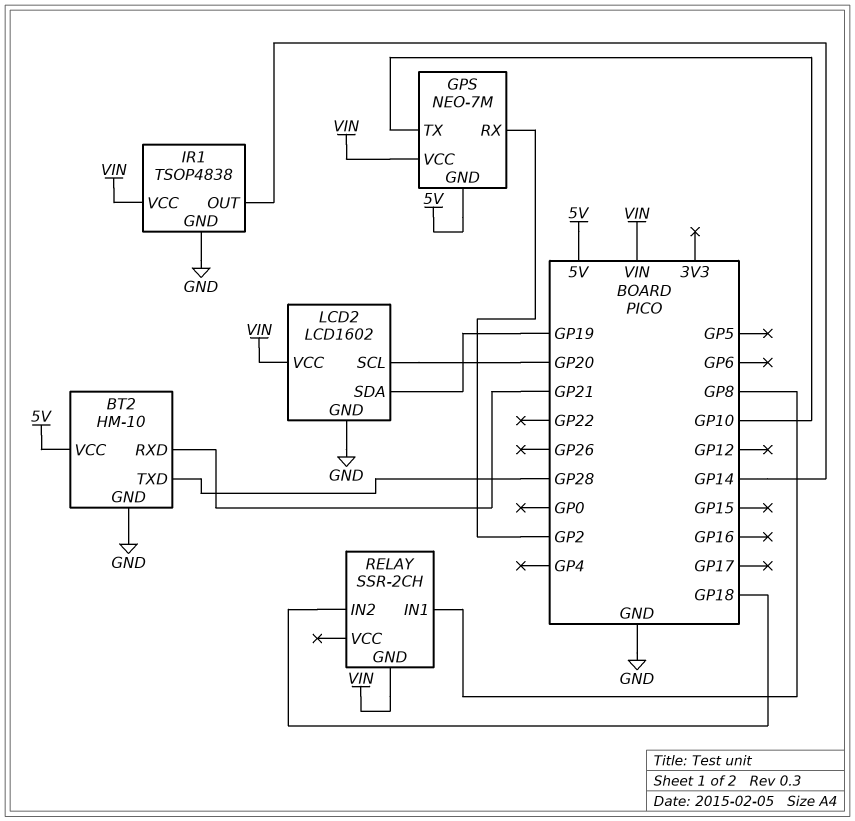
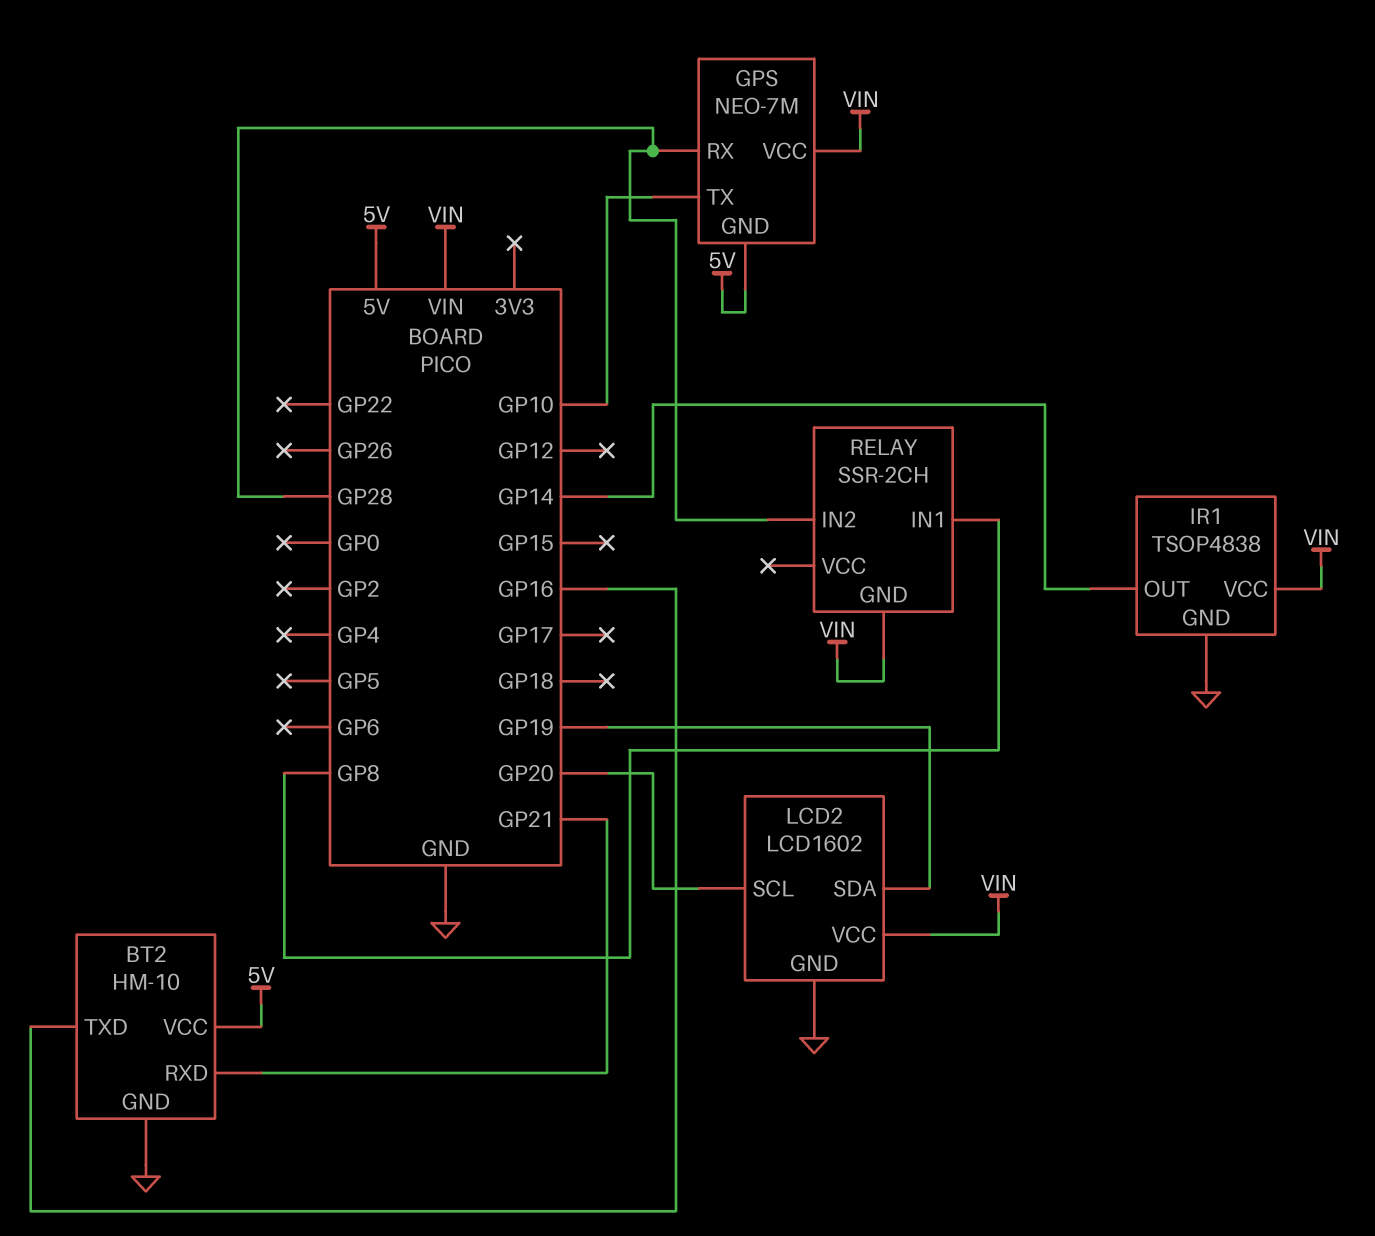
BT2 pin TXD: GP28 -> GP16
GPS pin RX: GP2 -> GP28
RELAY pin IN2: GP18 -> GP28

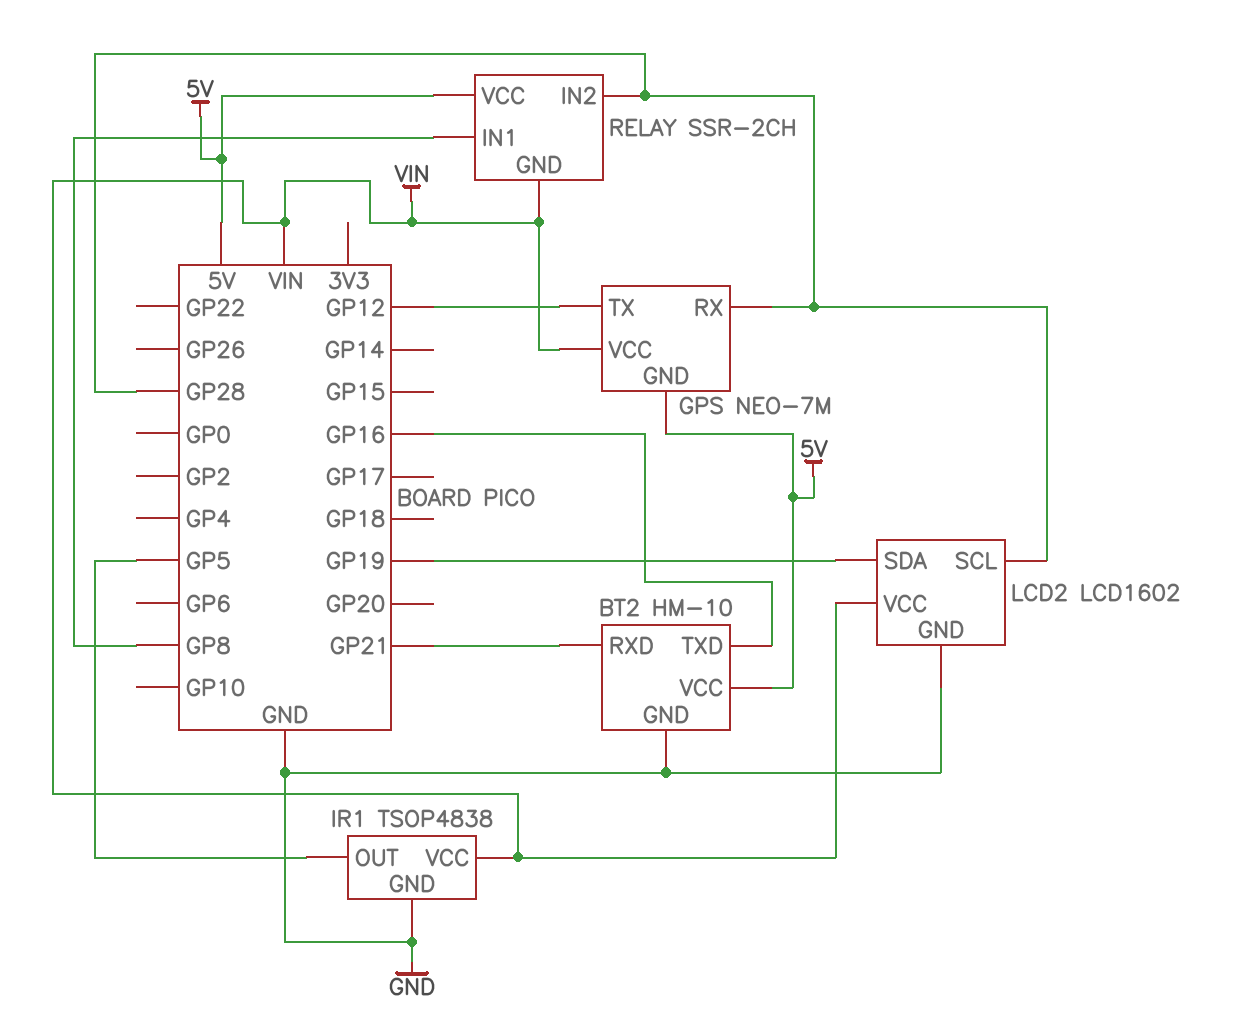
GPS pin TX: GP10 -> GP12
IR1 pin OUT: GP14 -> GP5
LCD2 pin SCL: GP20 -> GP28
RELAY pin VCC: none -> 5V

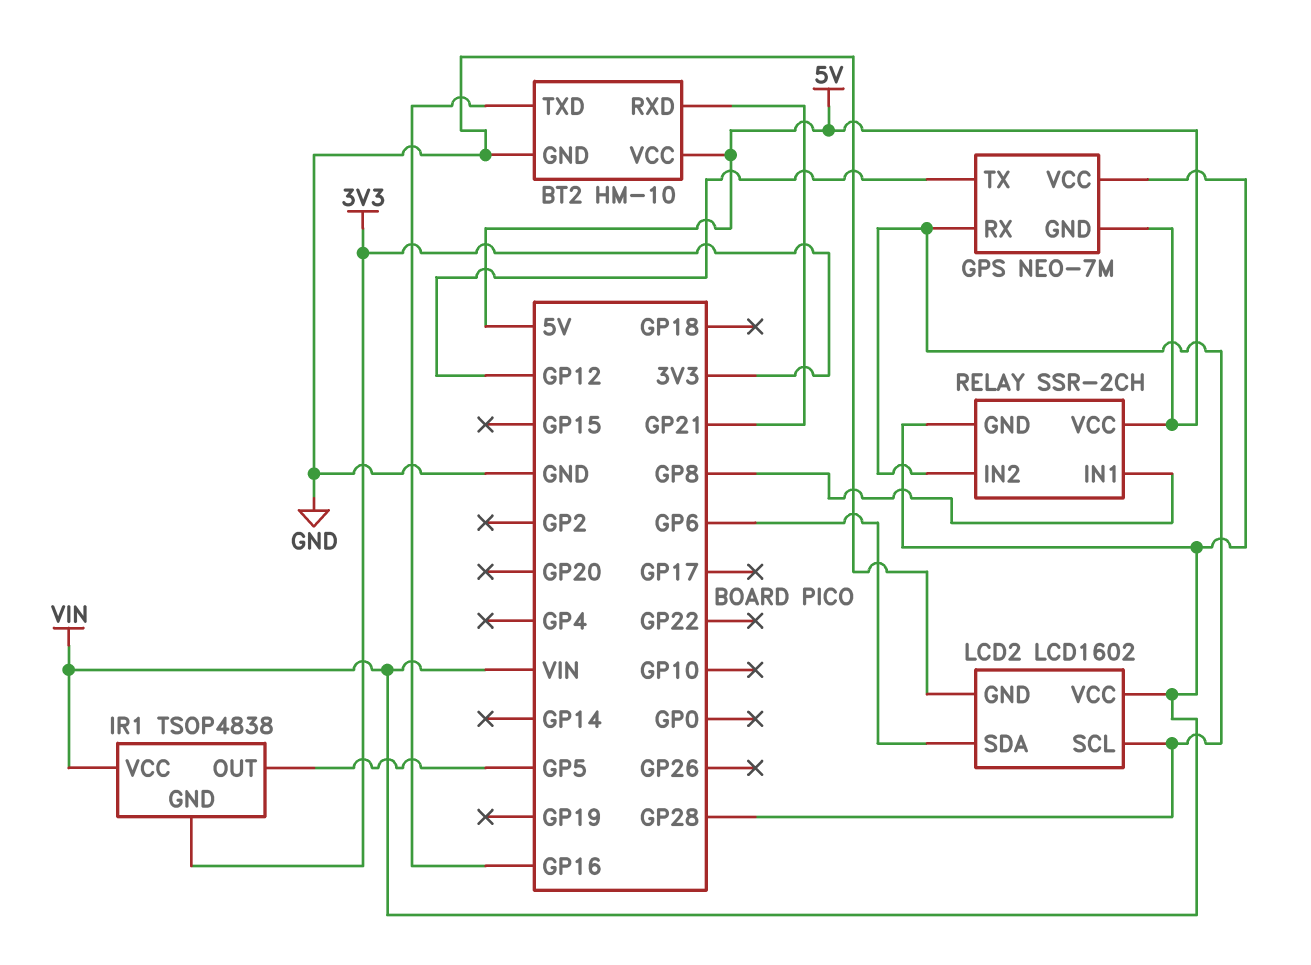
IR1 pin GND: GND -> 3V3
LCD2 pin SDA: GP19 -> GP6

